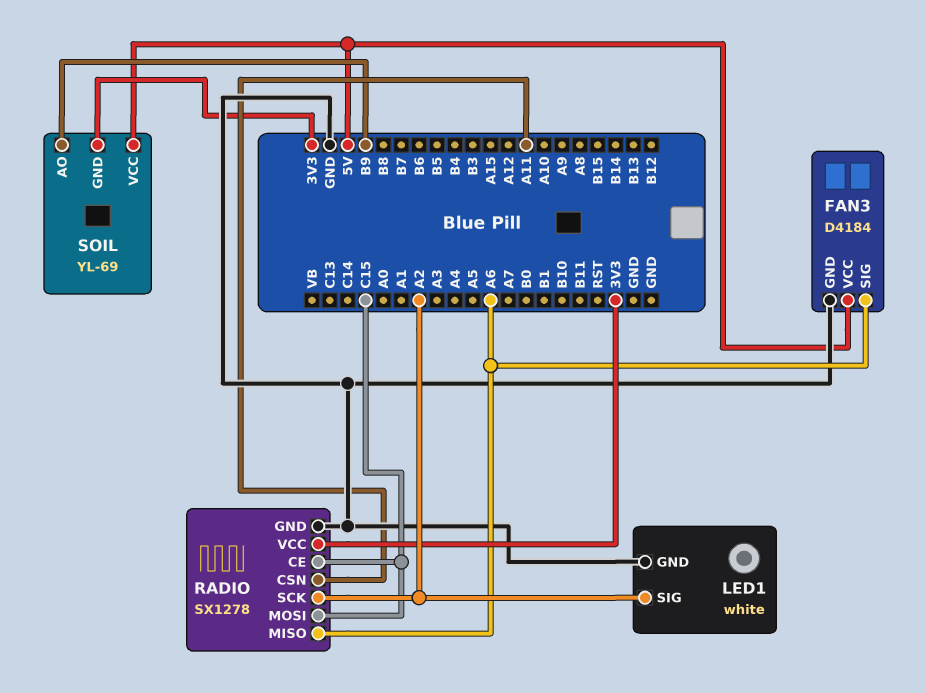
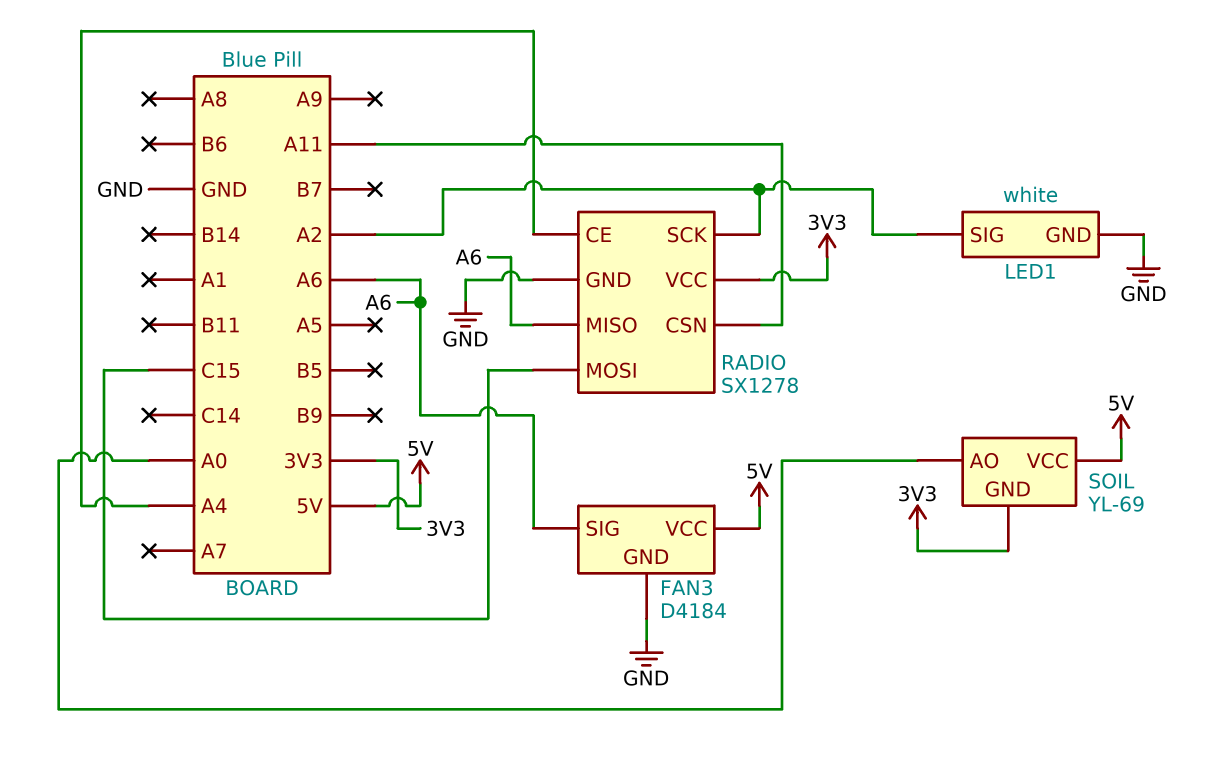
RADIO pin CE: C15 -> A4
SOIL pin AO: B9 -> A0

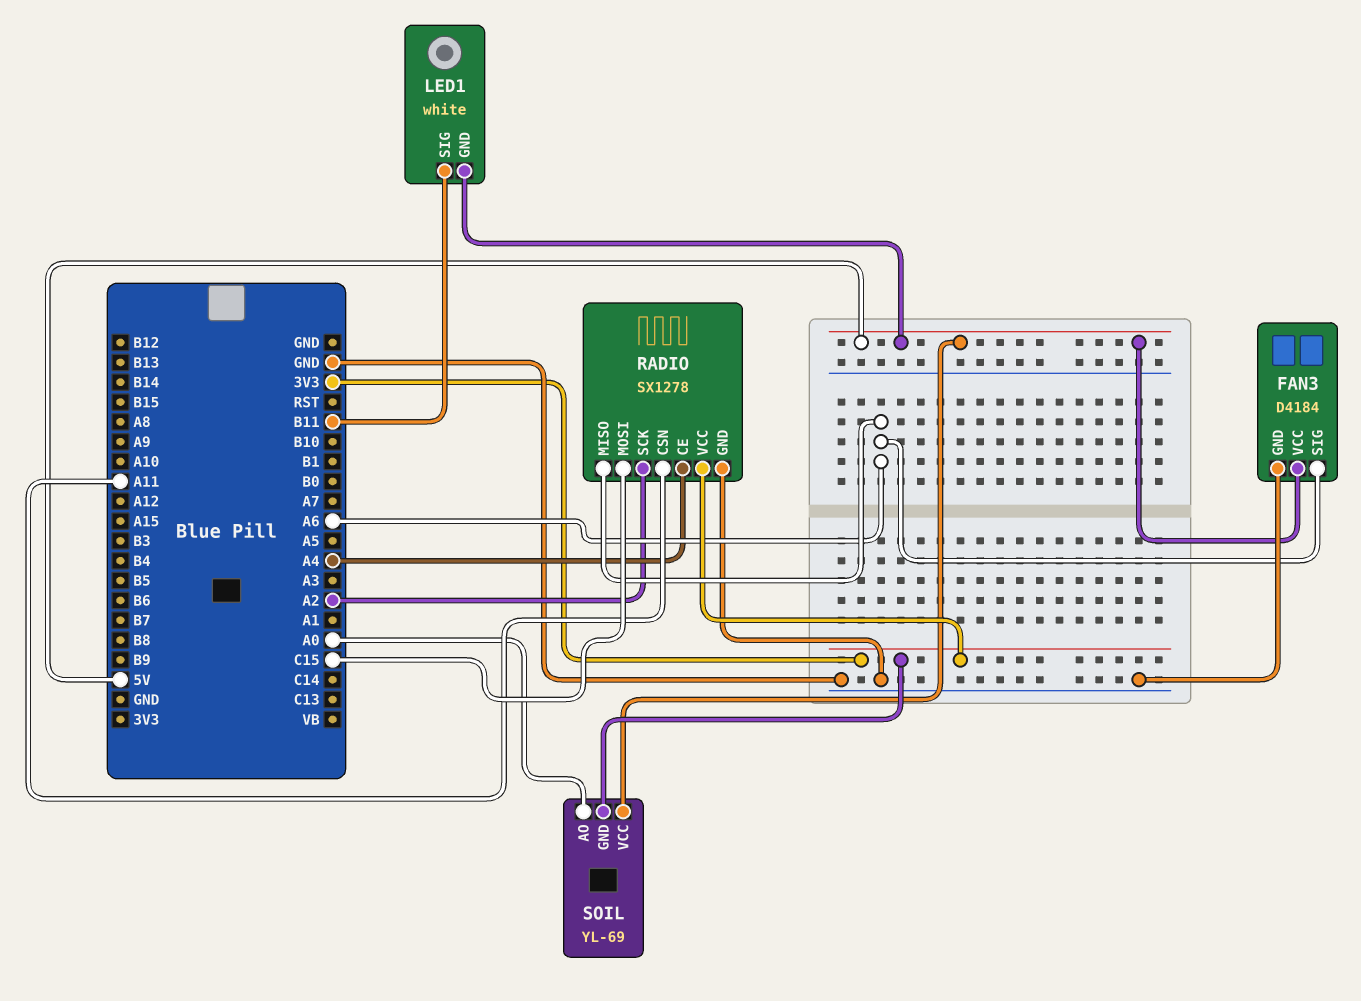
LED1 pin GND: GND -> 5V
LED1 pin SIG: A2 -> B11

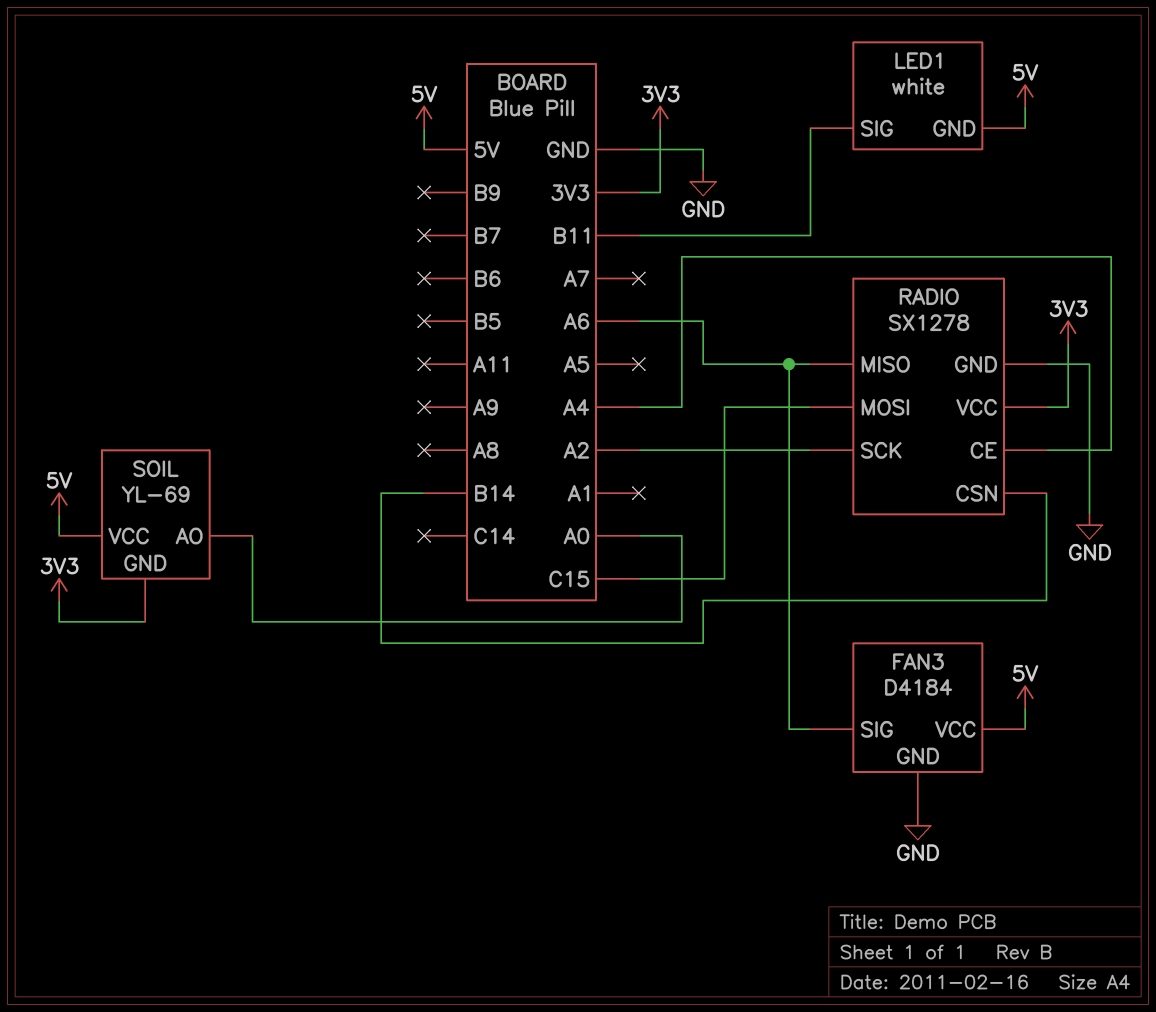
RADIO pin CSN: A11 -> B14

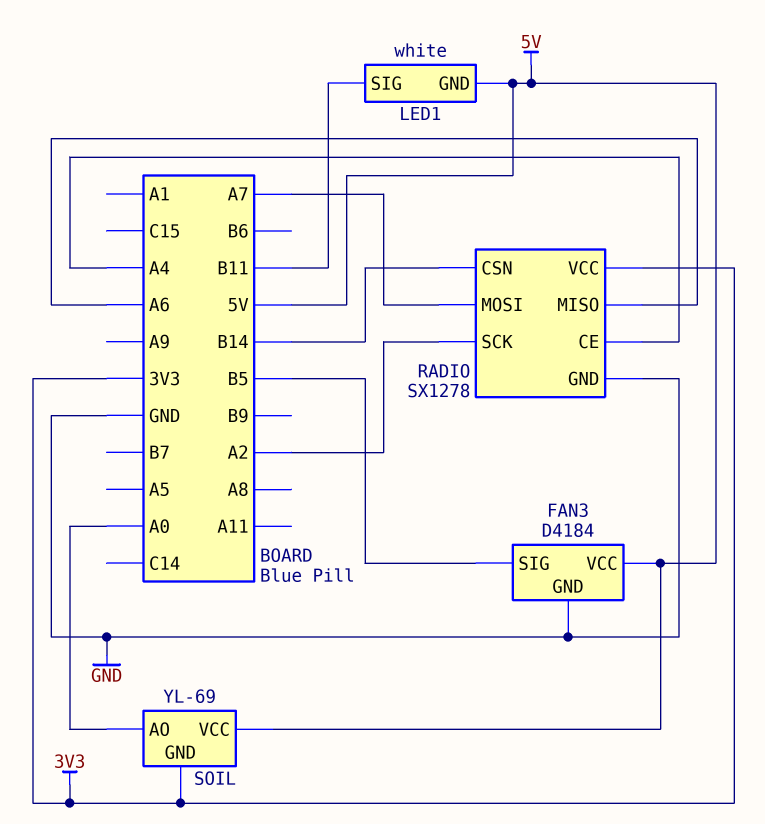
FAN3 pin SIG: A6 -> B5
RADIO pin MOSI: C15 -> A7

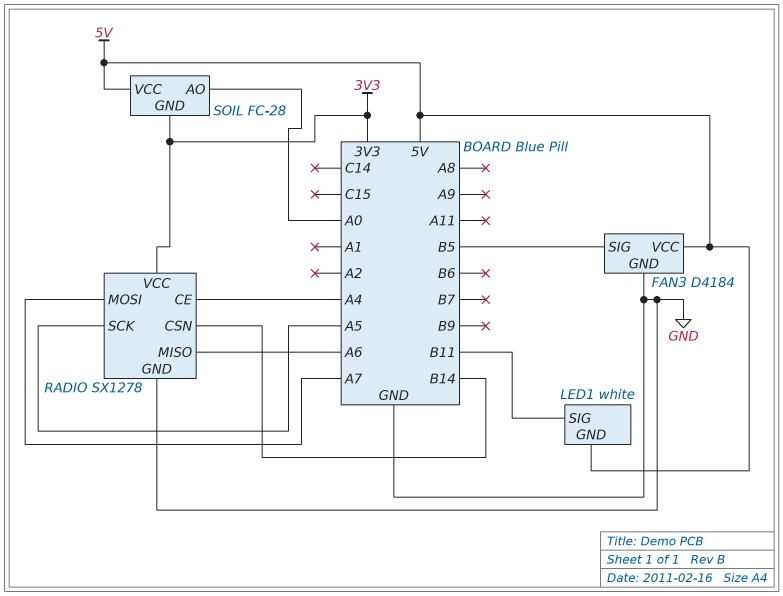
RADIO pin SCK: A2 -> A5
SOIL: YL-69 -> FC-28

